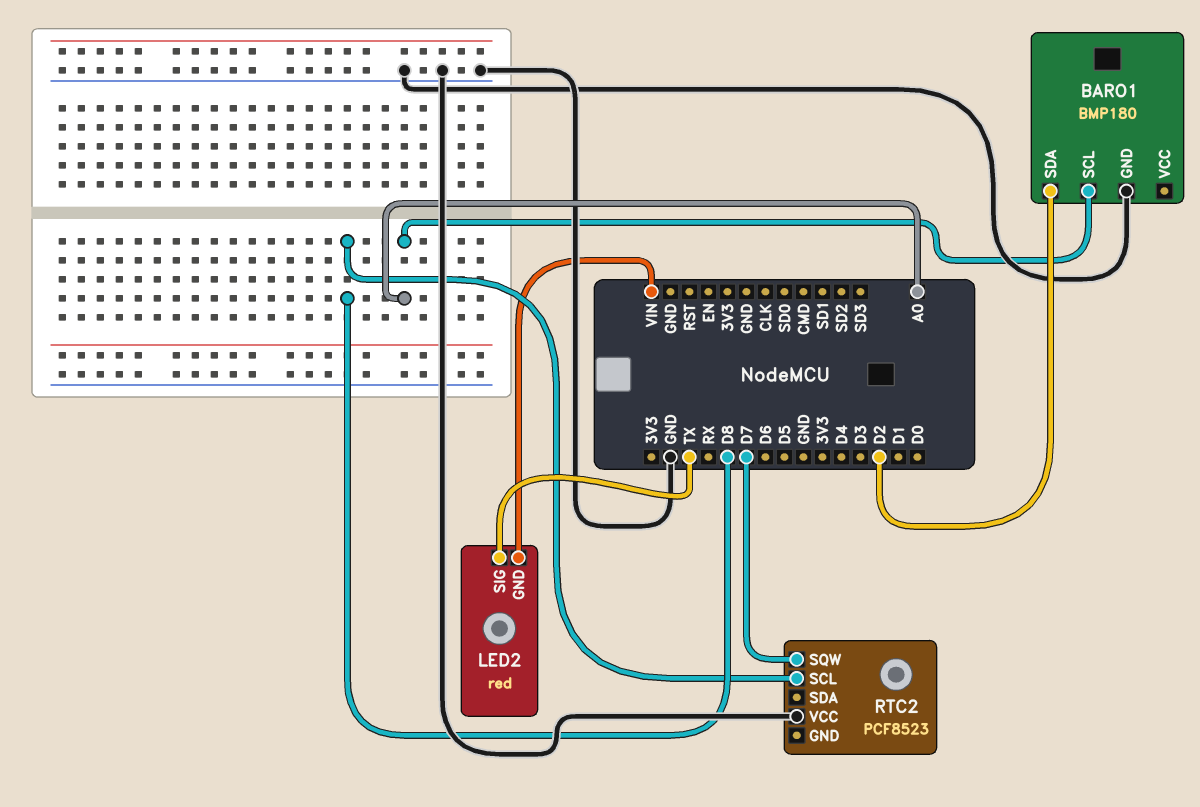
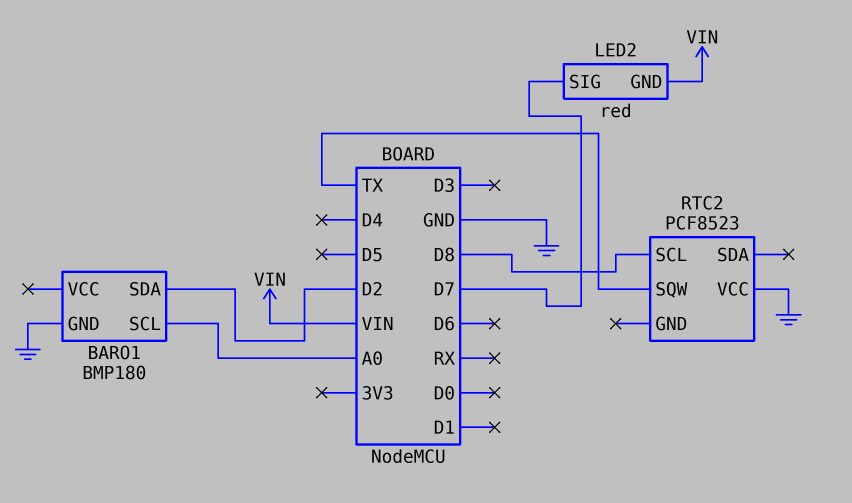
LED2 pin SIG: TX -> D7
RTC2 pin SQW: D7 -> TX

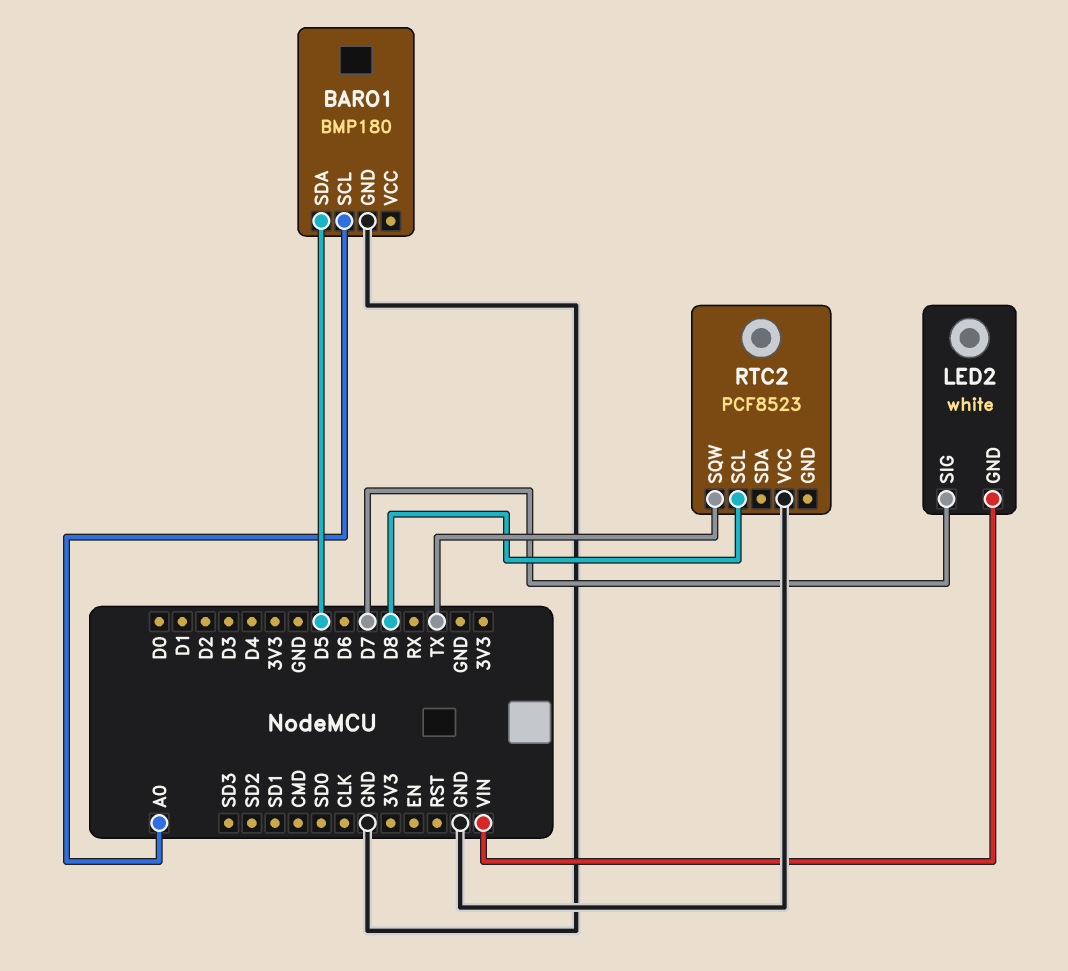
BARO1 pin SDA: D2 -> D5
LED2: red -> white

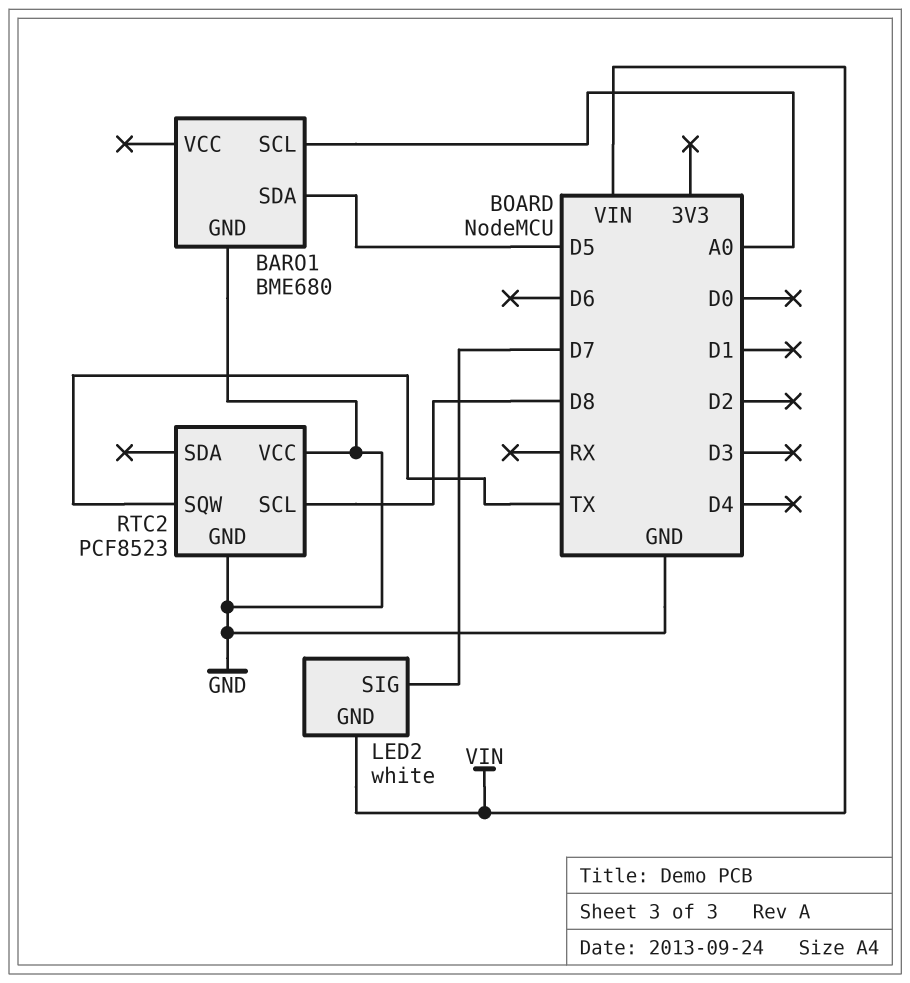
BARO1: BMP180 -> BME680
RTC2 pin GND: none -> GND

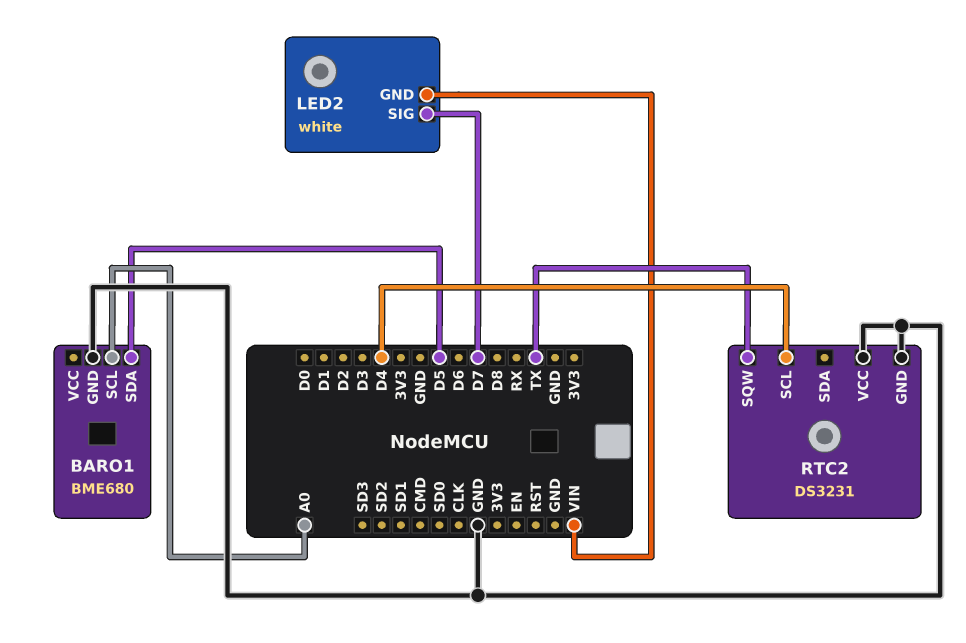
RTC2: PCF8523 -> DS3231
RTC2 pin SCL: D8 -> D4

